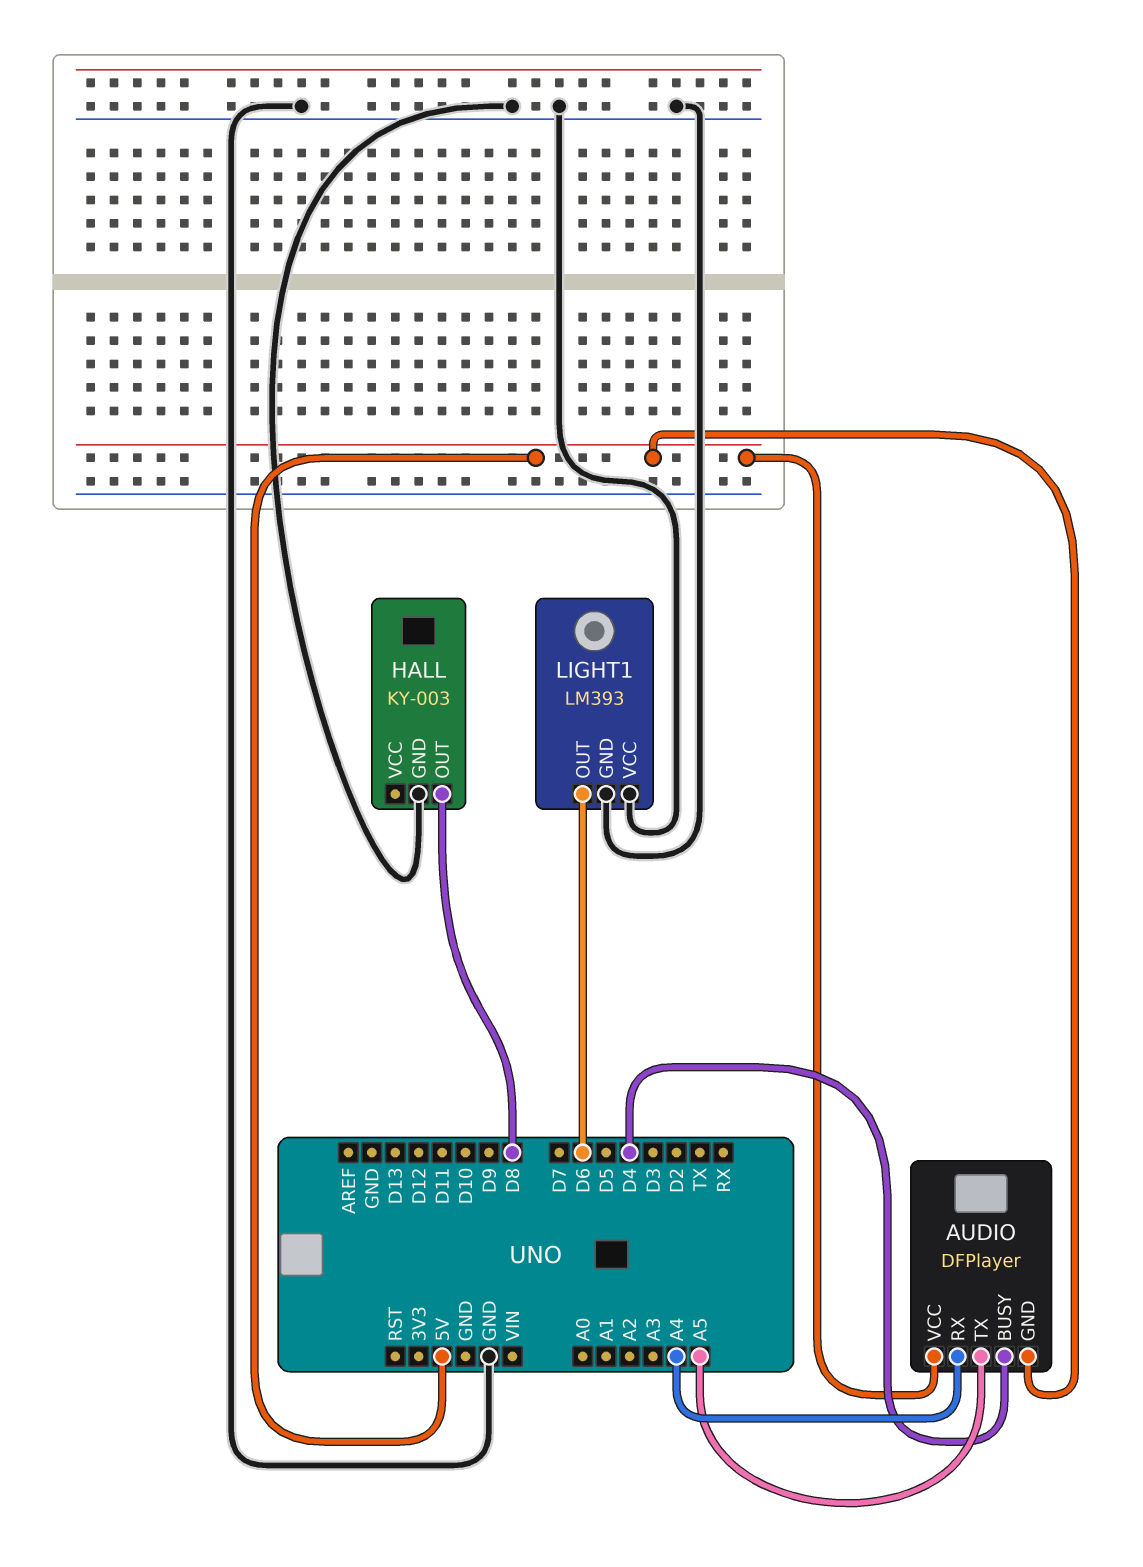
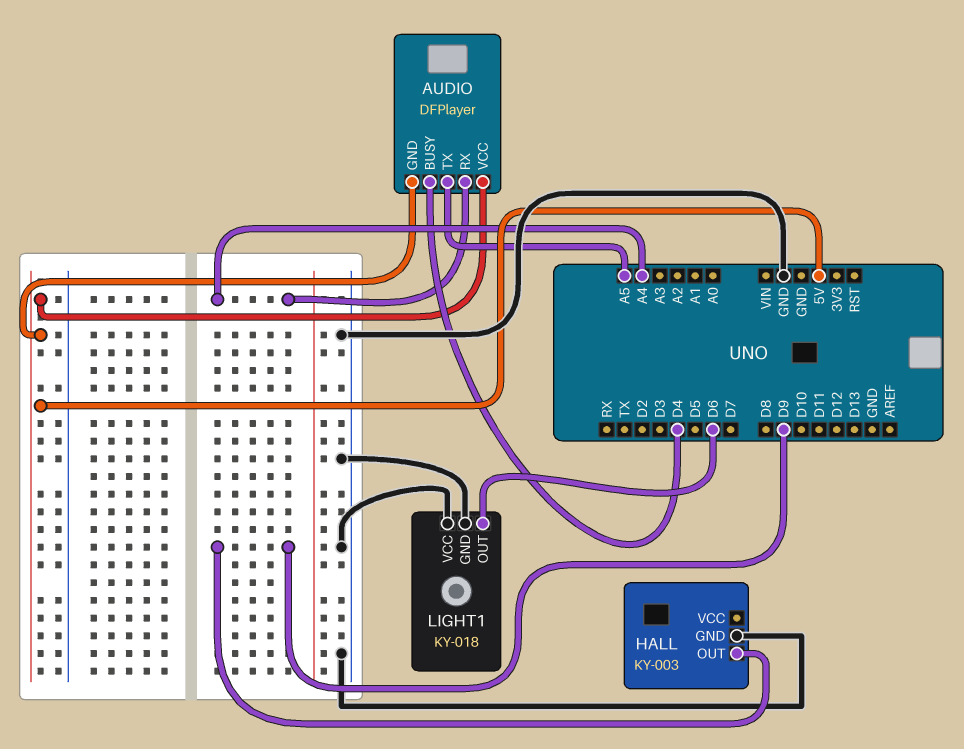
HALL pin OUT: D8 -> D9
LIGHT1: LM393 -> KY-018

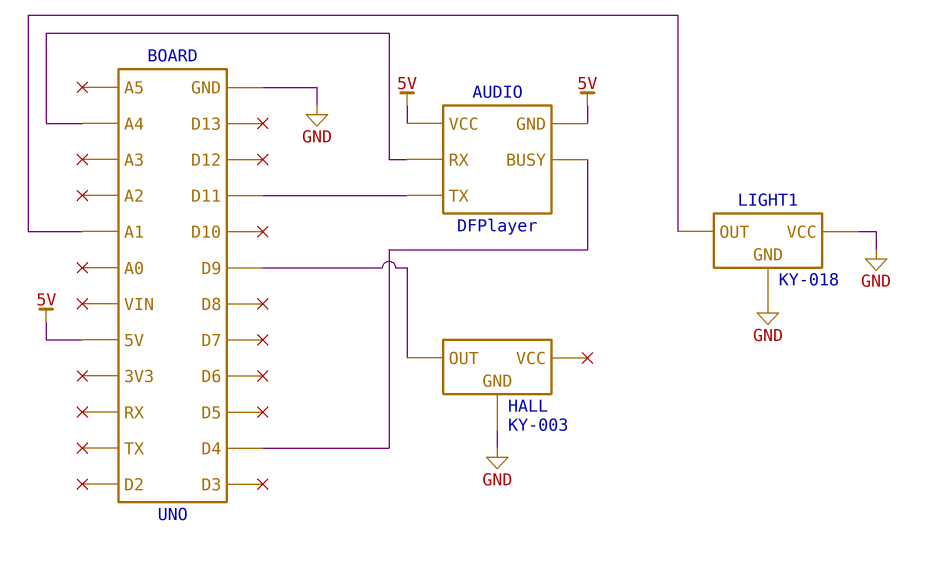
AUDIO pin TX: A5 -> D11
LIGHT1 pin OUT: D6 -> A1

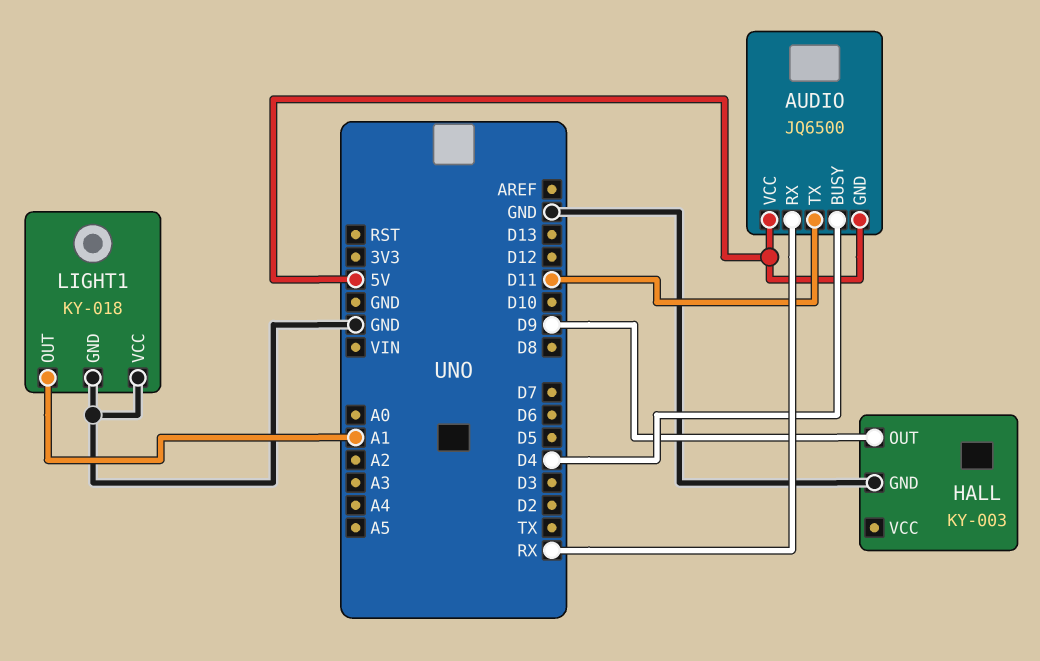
AUDIO: DFPlayer -> JQ6500
AUDIO pin RX: A4 -> RX

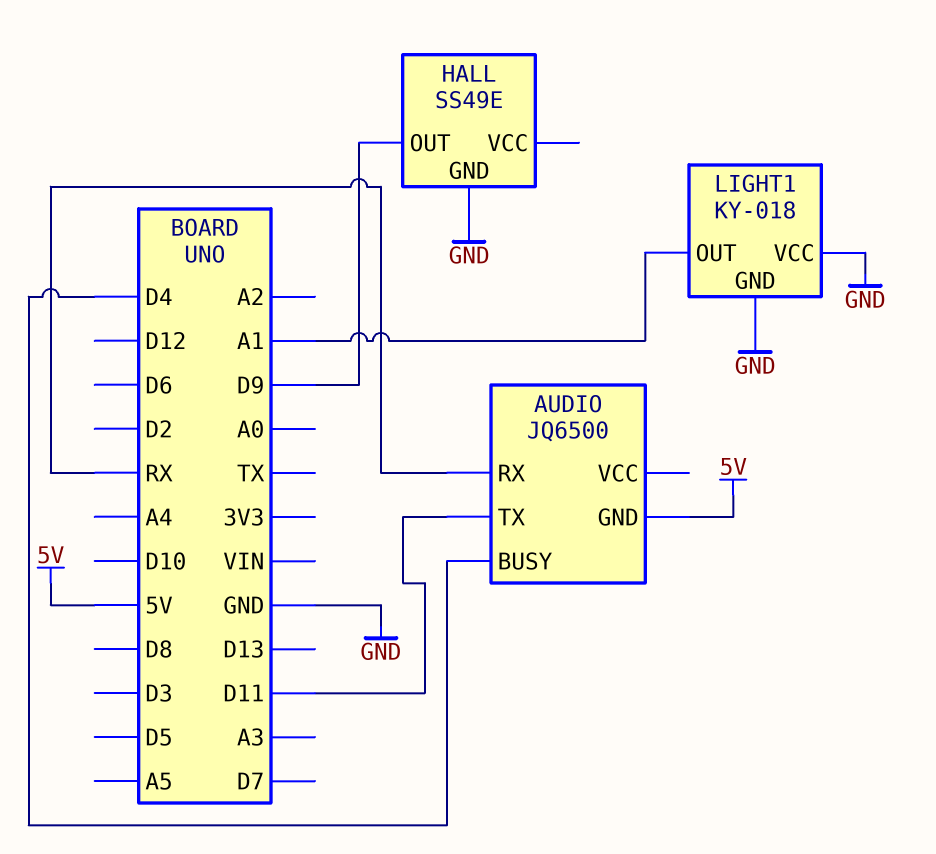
AUDIO pin VCC: 5V -> none
HALL: KY-003 -> SS49E

